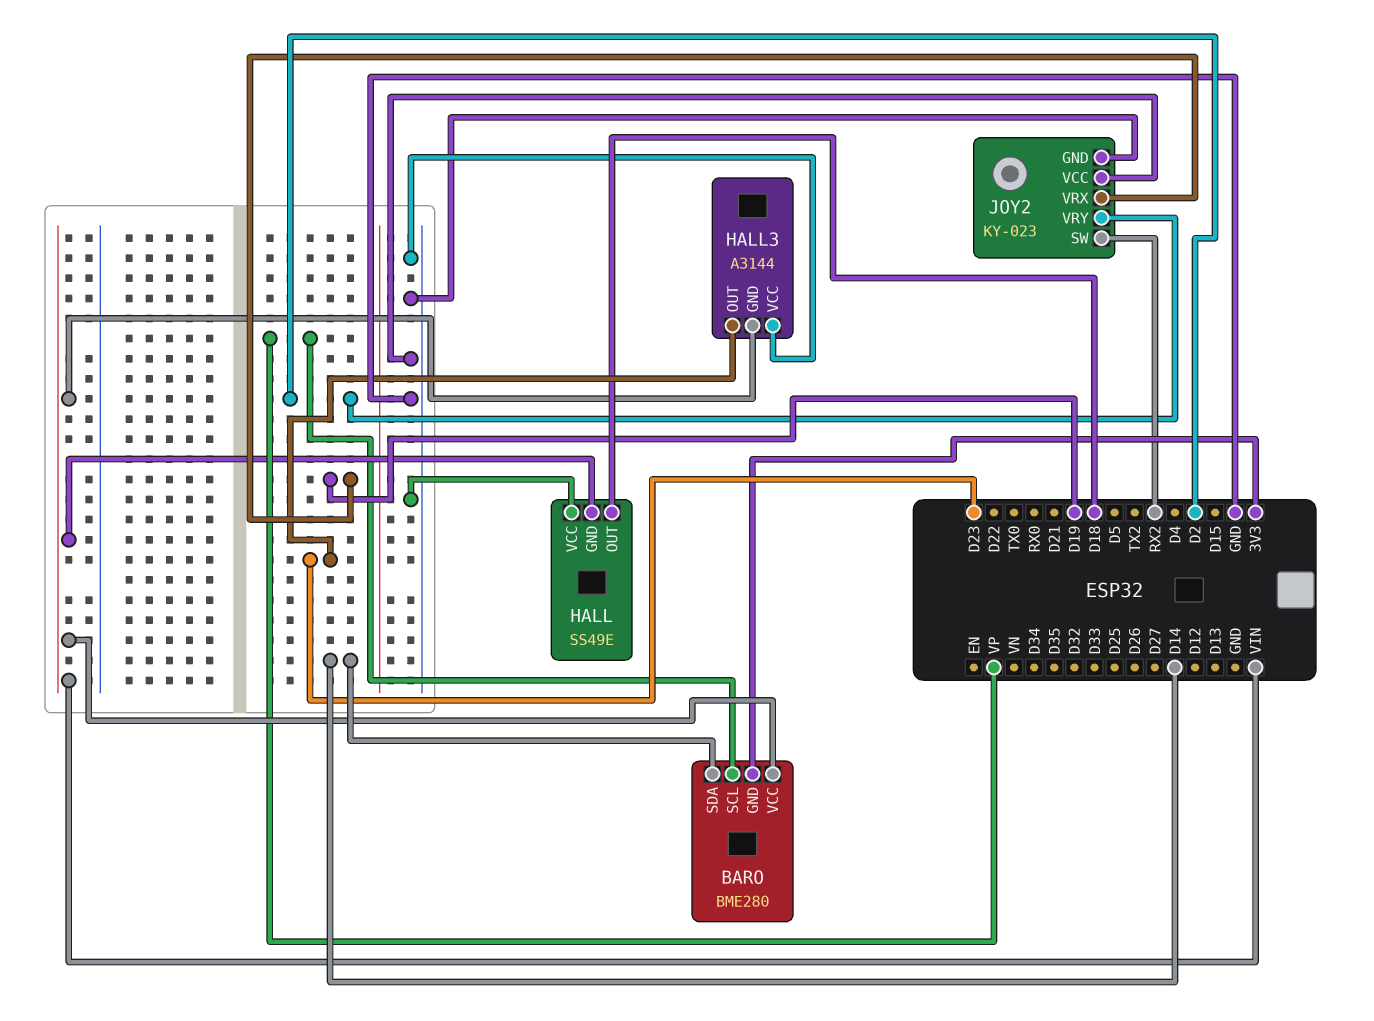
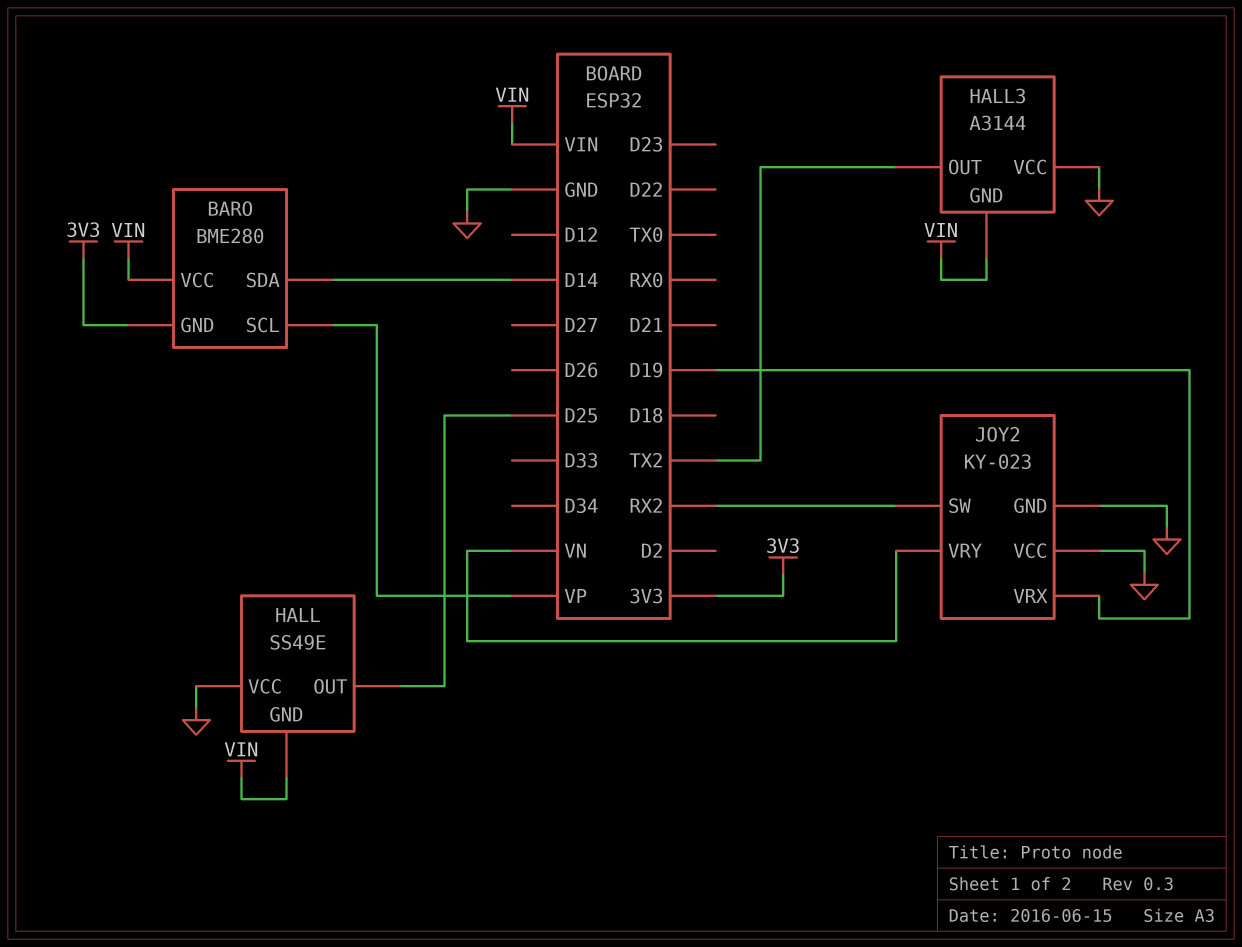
HALL pin OUT: D18 -> D25
HALL3 pin OUT: D23 -> TX2
JOY2 pin VRY: D2 -> VN

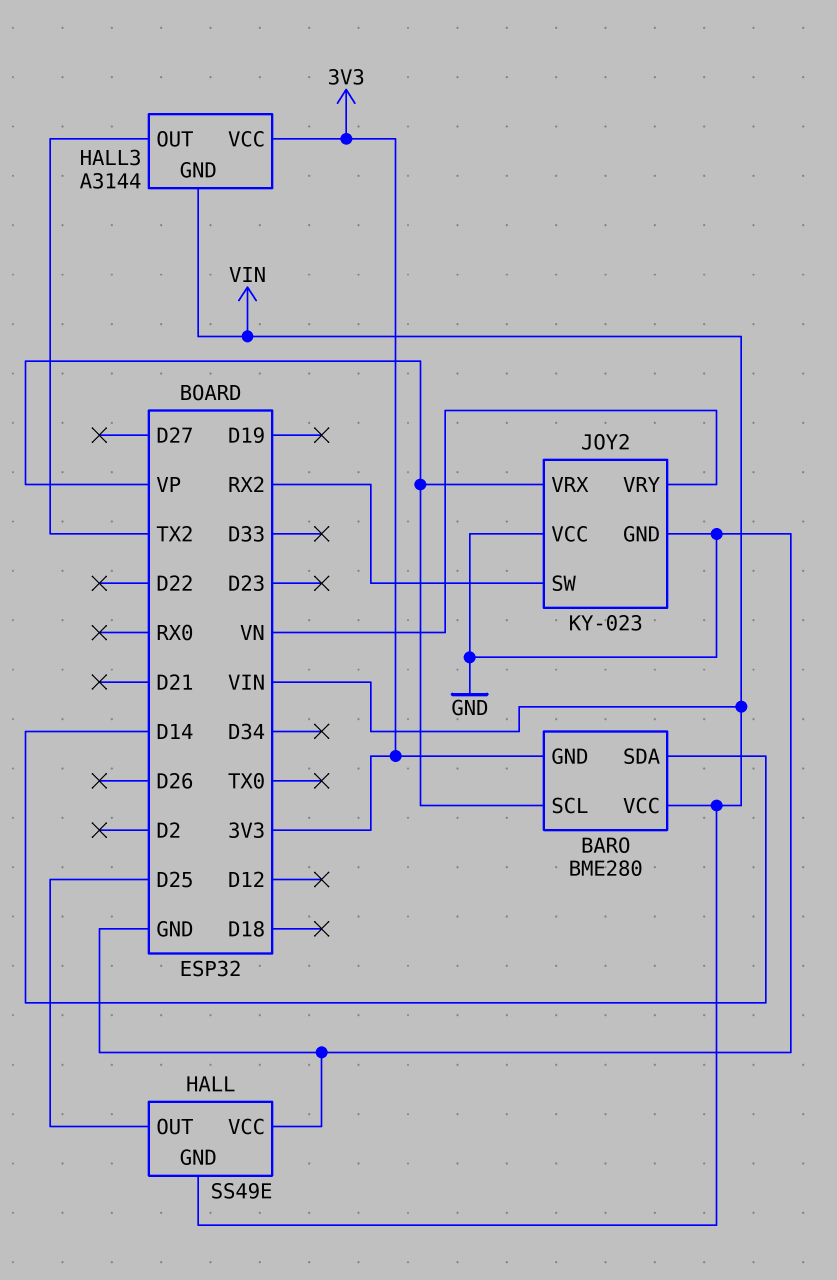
HALL3 pin VCC: GND -> 3V3
JOY2 pin VRX: D19 -> VP

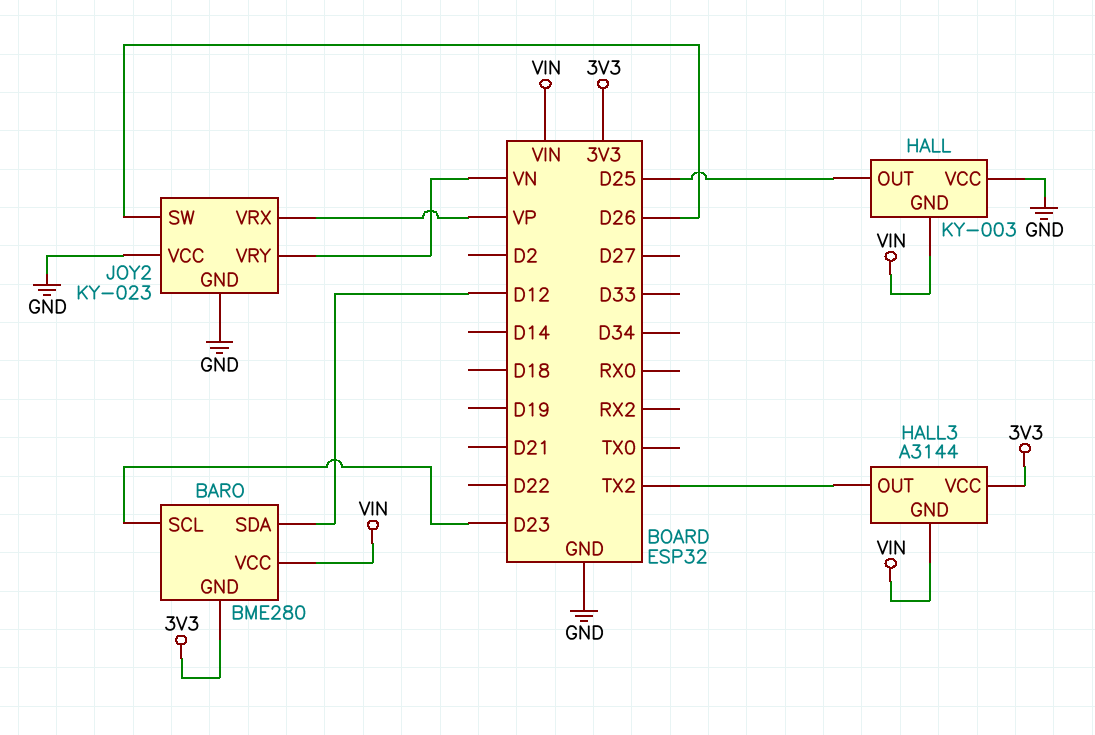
BARO pin SCL: VP -> D23
BARO pin SDA: D14 -> D12
HALL: SS49E -> KY-003
JOY2 pin SW: RX2 -> D26

